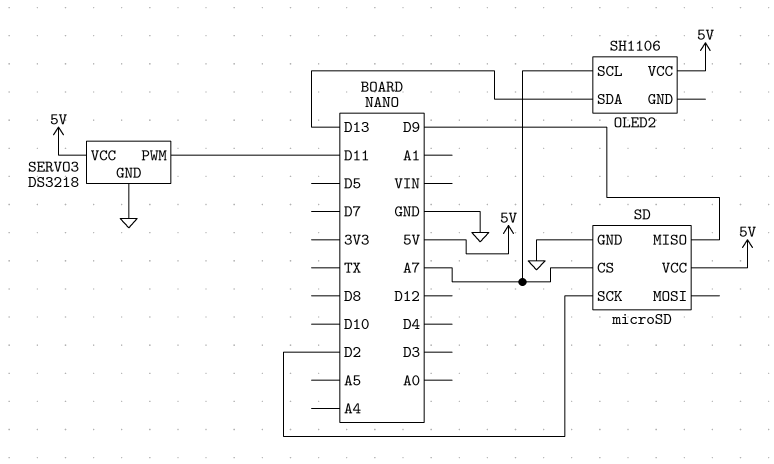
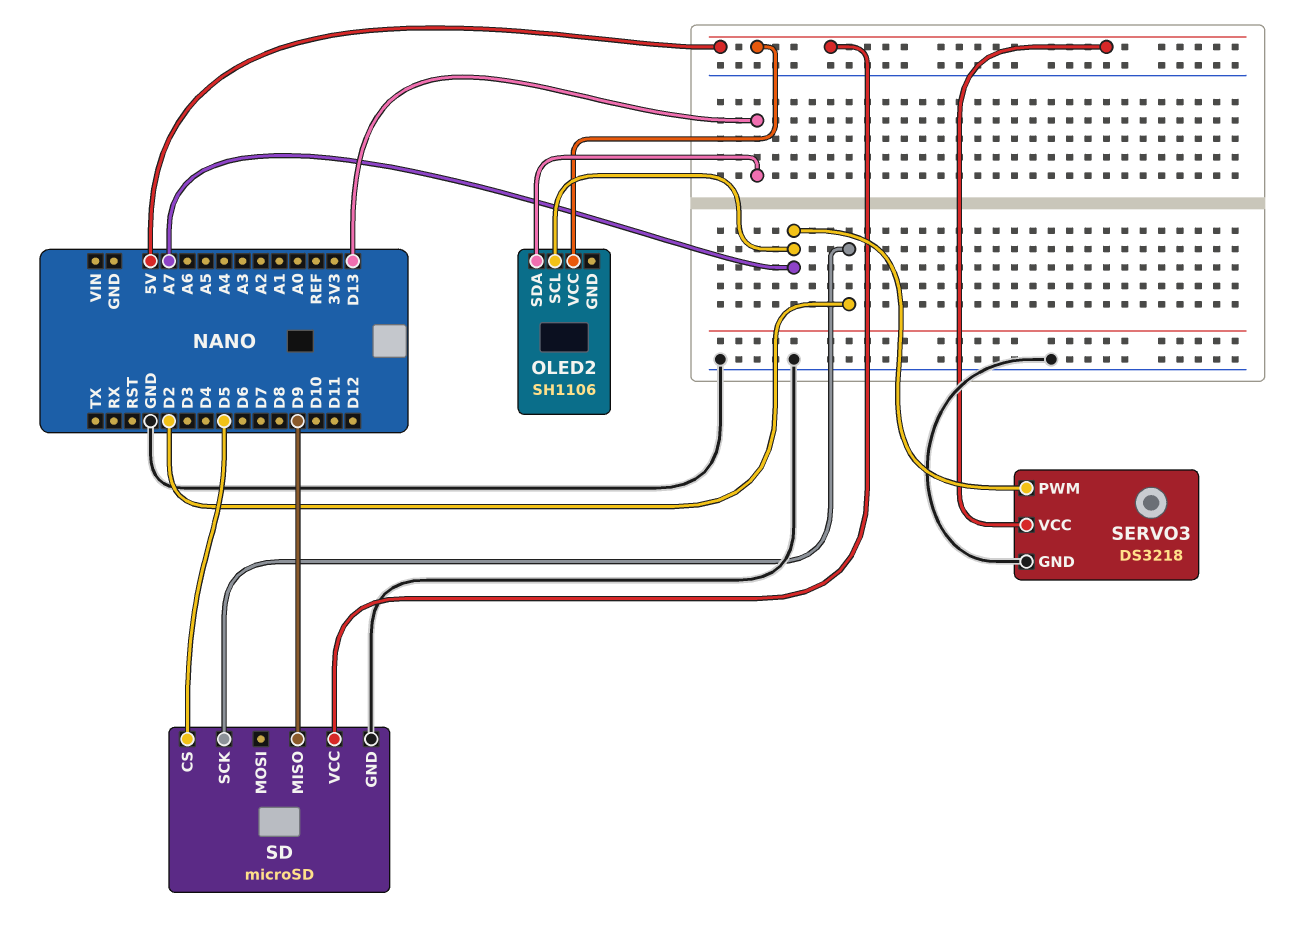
SD pin CS: A7 -> D5
SERVO3 pin PWM: D11 -> A7

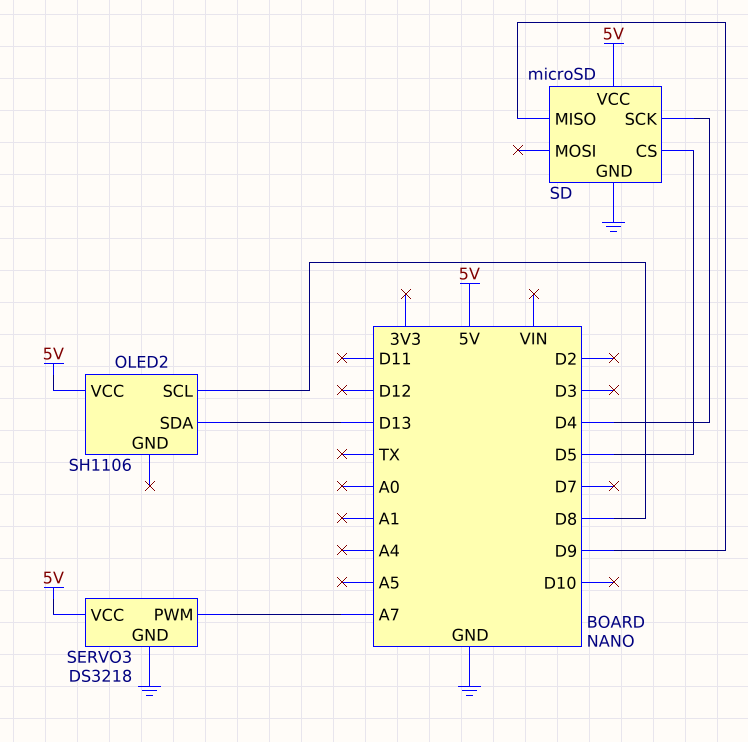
OLED2 pin SCL: A7 -> D8
SD pin SCK: D2 -> D4

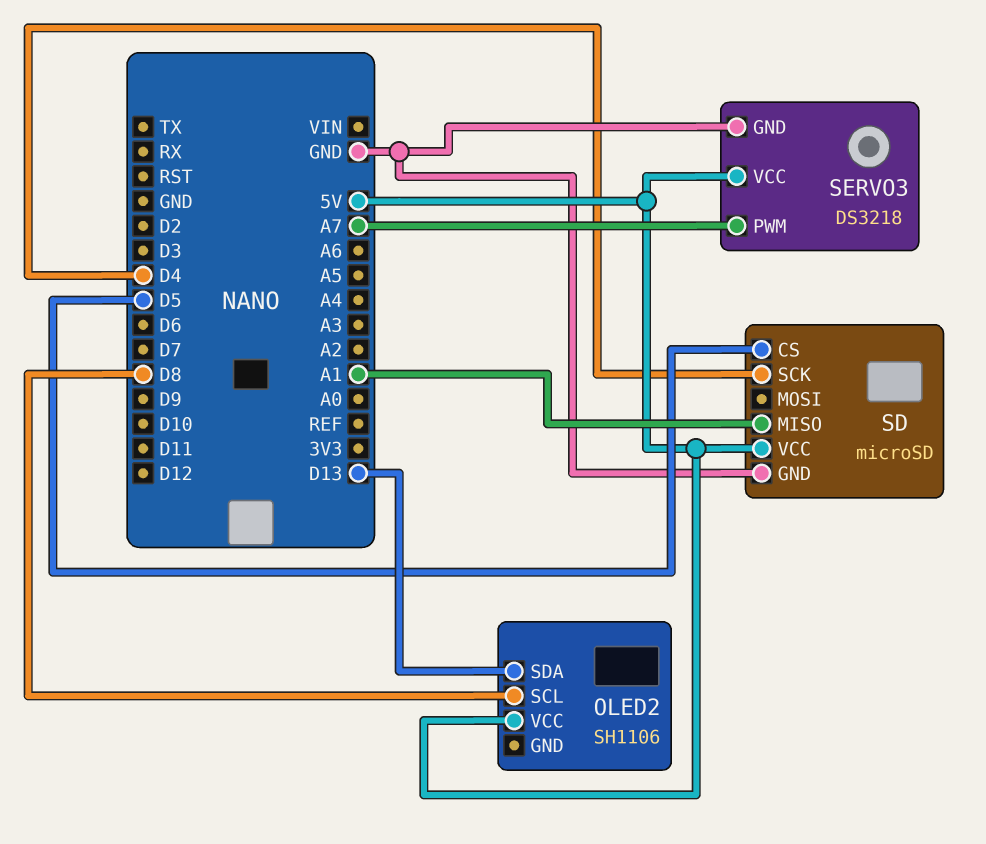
SD pin MISO: D9 -> A1

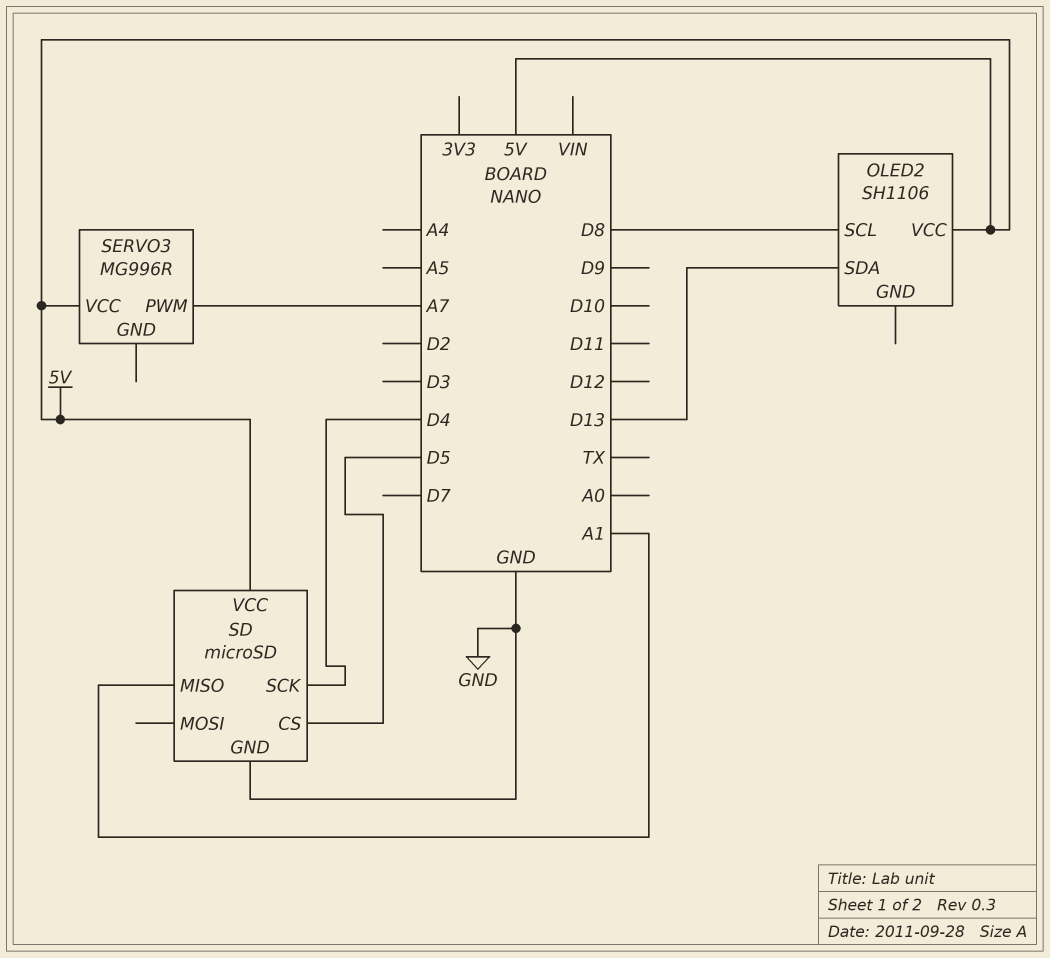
SERVO3: DS3218 -> MG996R
SERVO3 pin GND: GND -> none

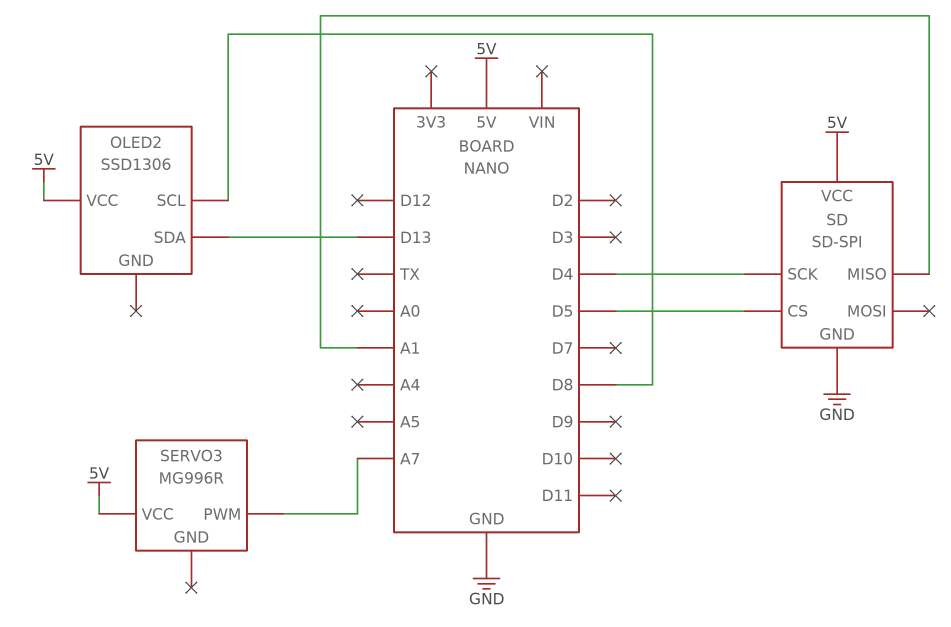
OLED2: SH1106 -> SSD1306
SD: microSD -> SD-SPI

